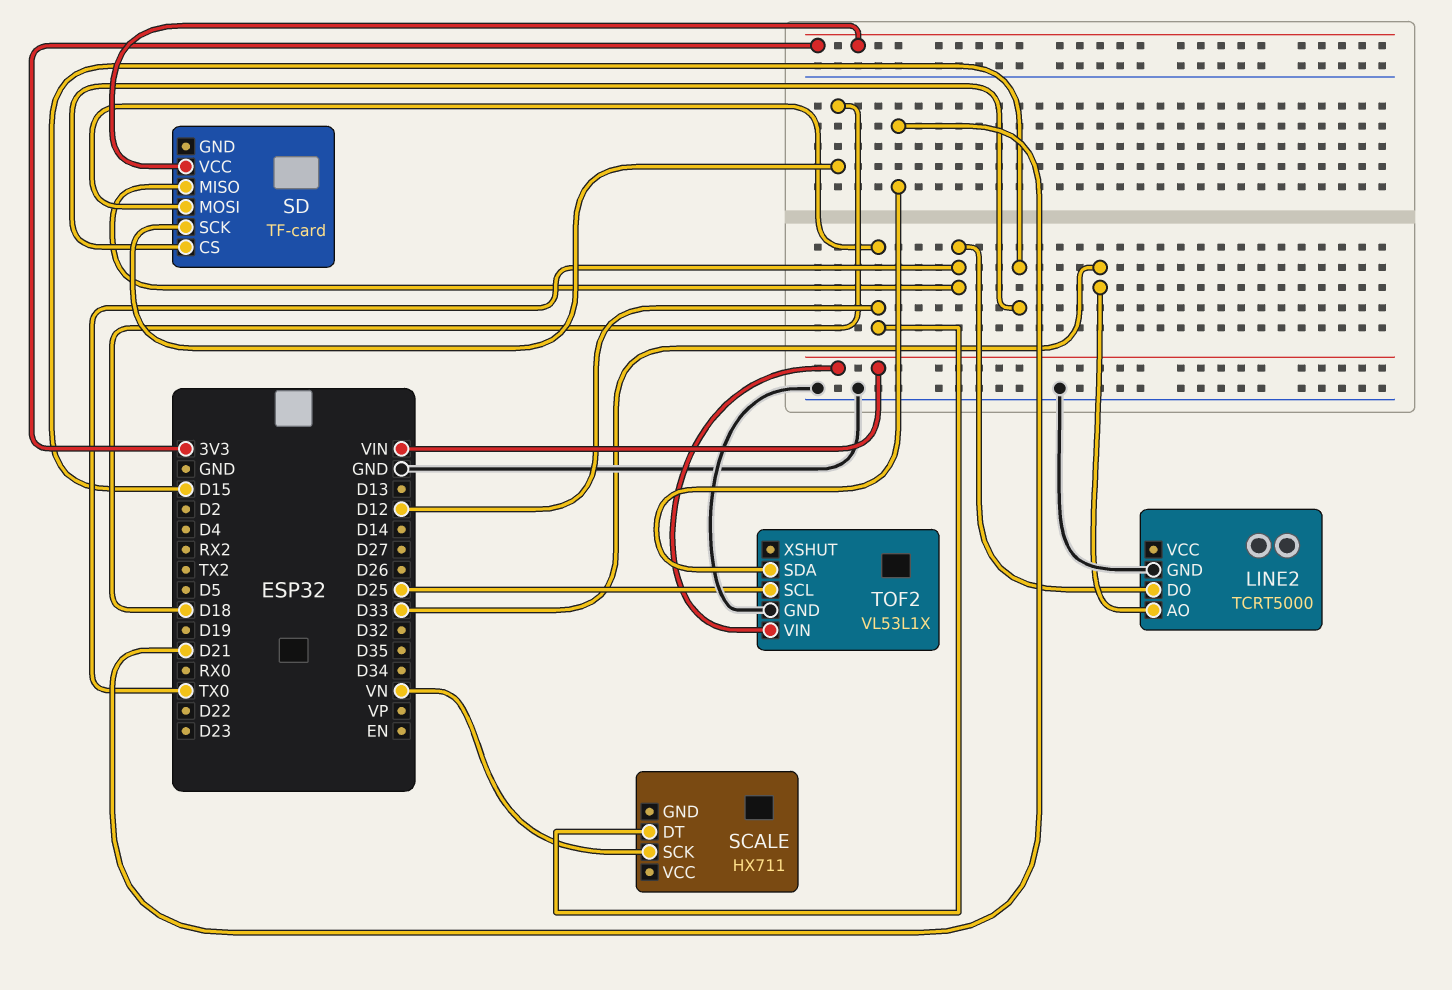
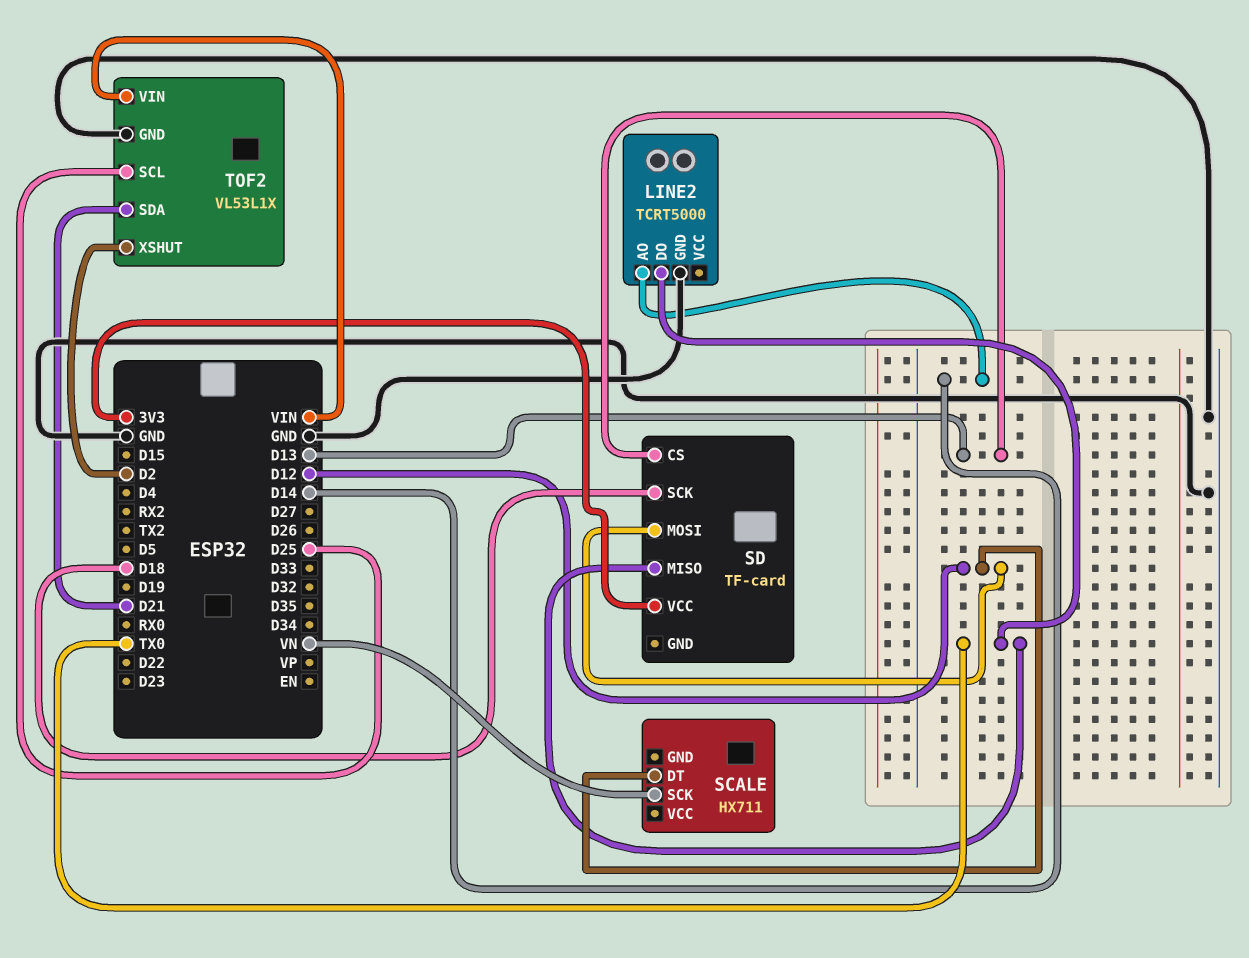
LINE2 pin AO: D33 -> D14
SD pin CS: D15 -> D13
TOF2 pin XSHUT: none -> D2

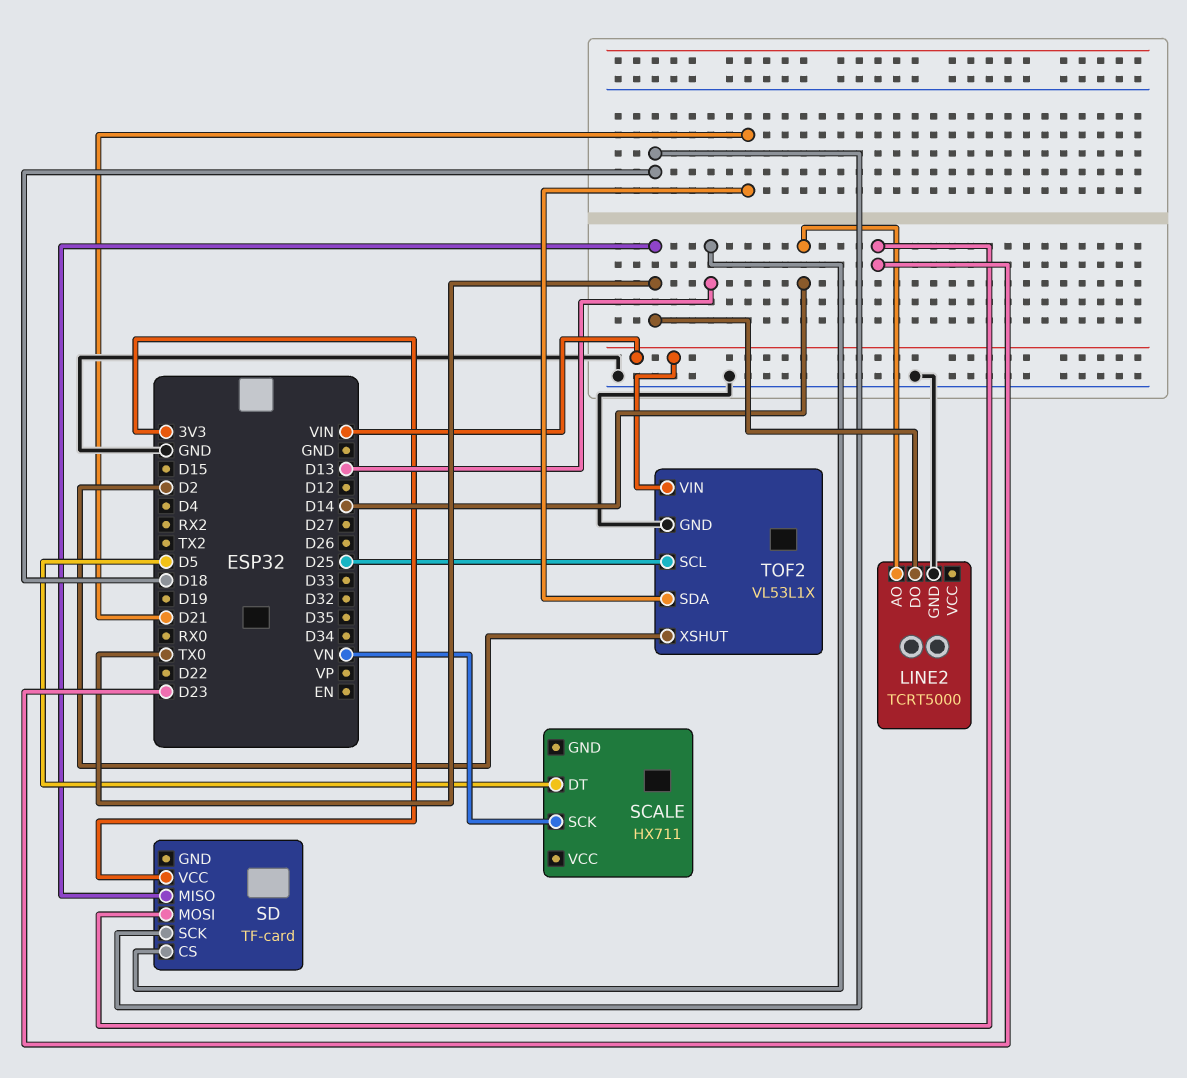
SCALE pin DT: D12 -> D5
SD pin MOSI: D12 -> D23

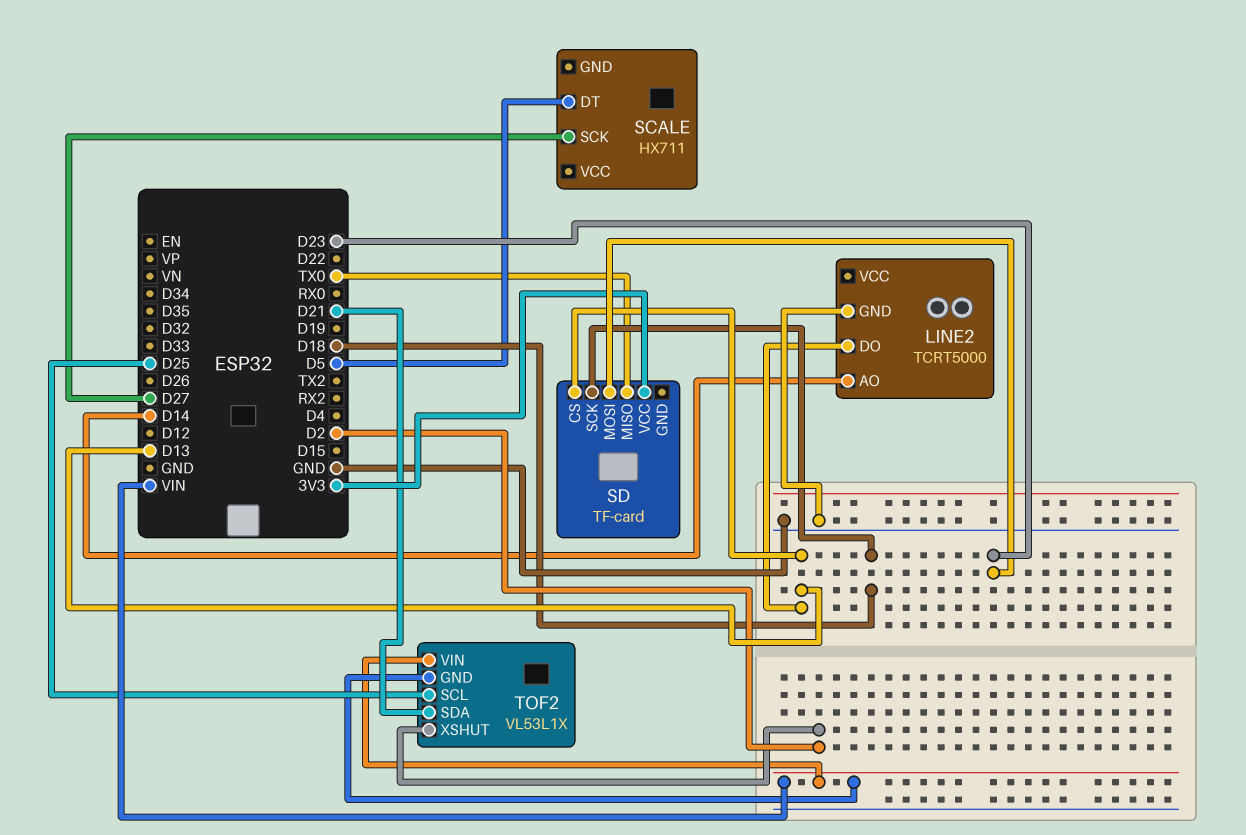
LINE2 pin DO: TX0 -> D13
SCALE pin SCK: VN -> D27
TOF2 pin GND: GND -> VIN

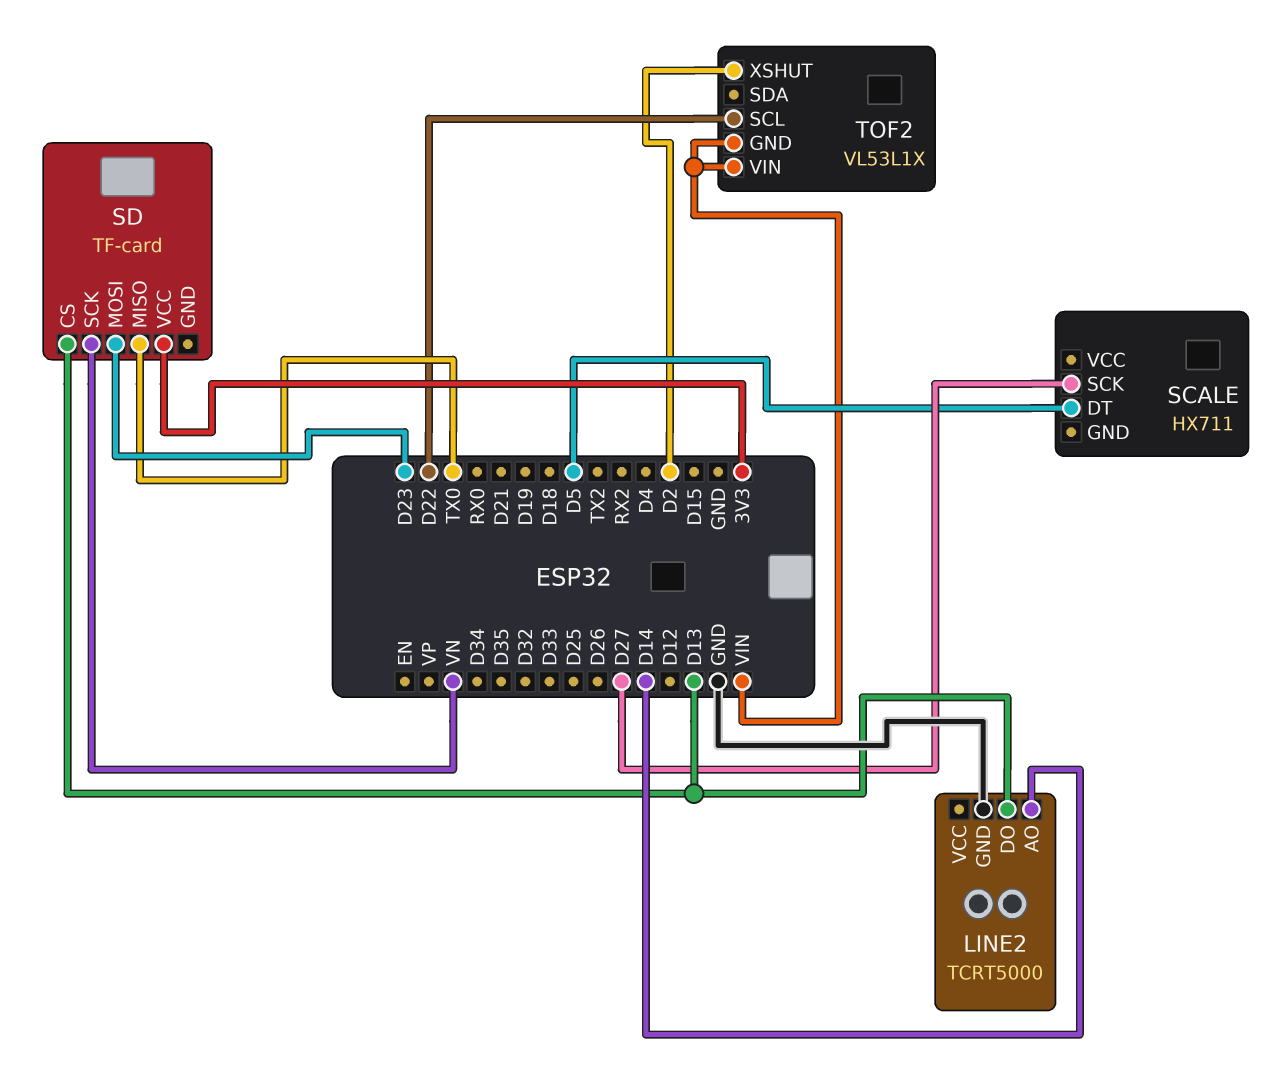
SD pin SCK: D18 -> VN
TOF2 pin SCL: D25 -> D22
TOF2 pin SDA: D21 -> none

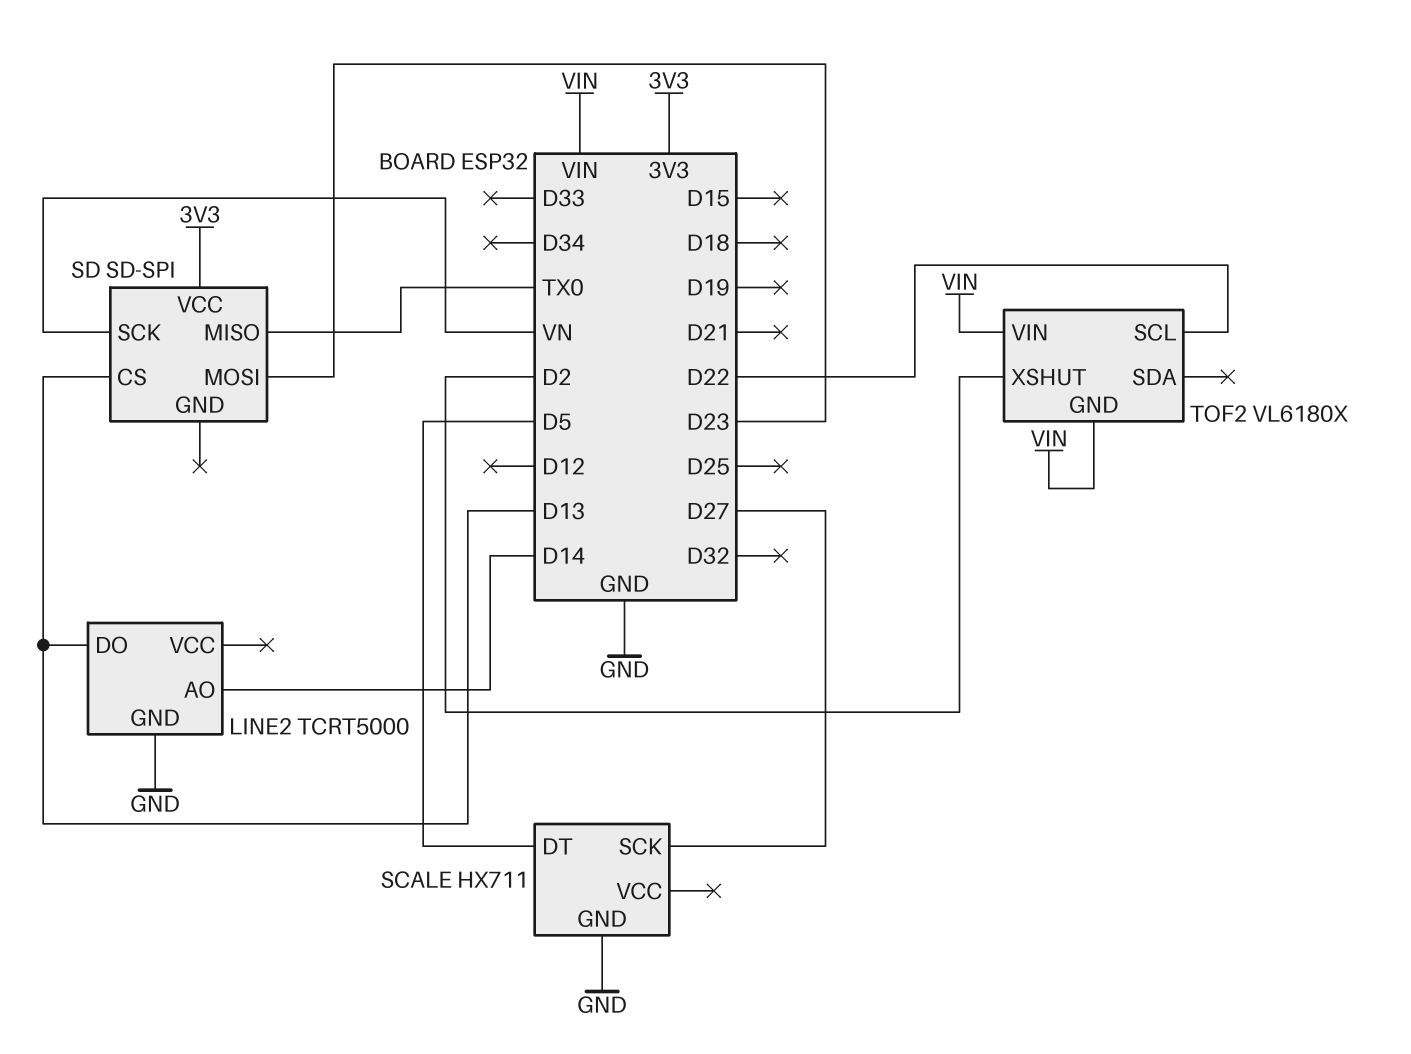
SCALE pin GND: none -> GND
SD: TF-card -> SD-SPI
TOF2: VL53L1X -> VL6180X

